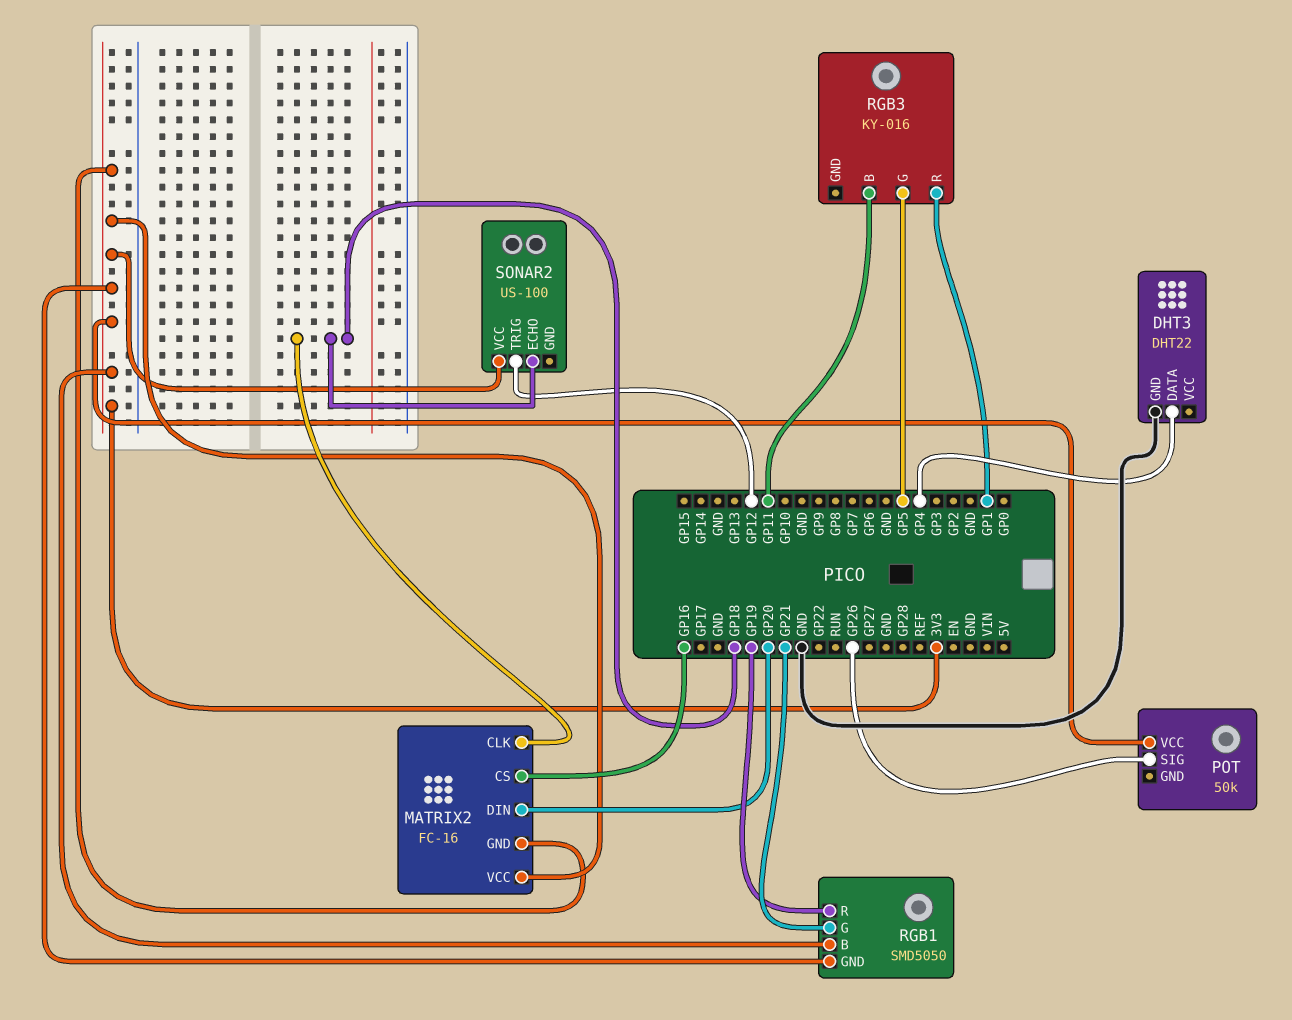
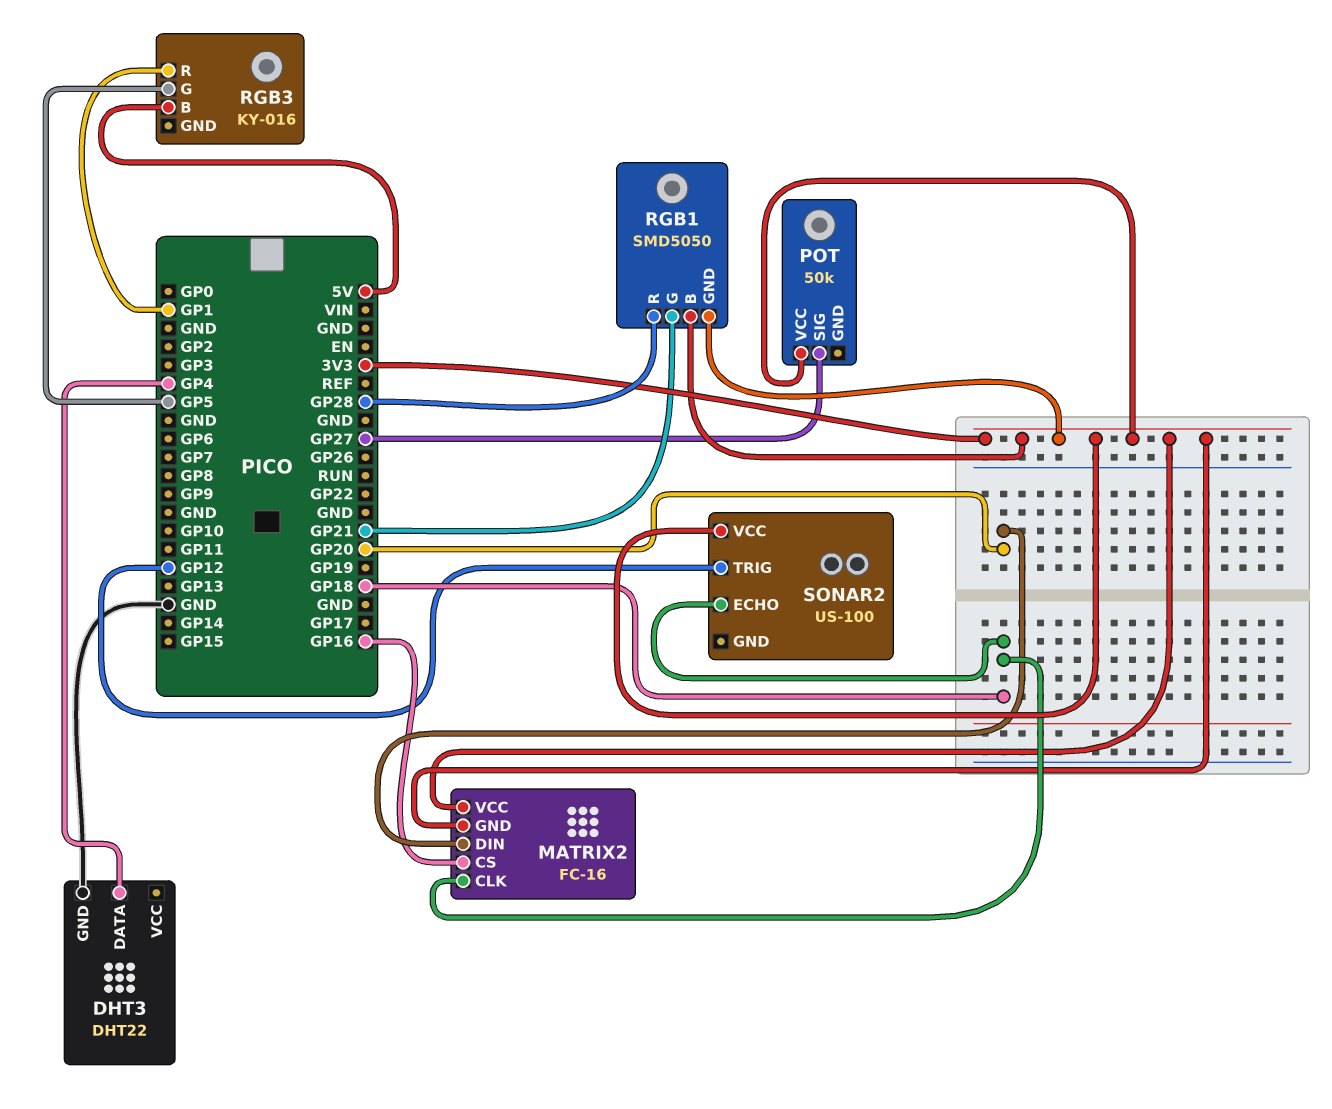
POT pin SIG: GP26 -> GP27
RGB1 pin R: GP19 -> GP28
RGB3 pin B: GP11 -> 5V

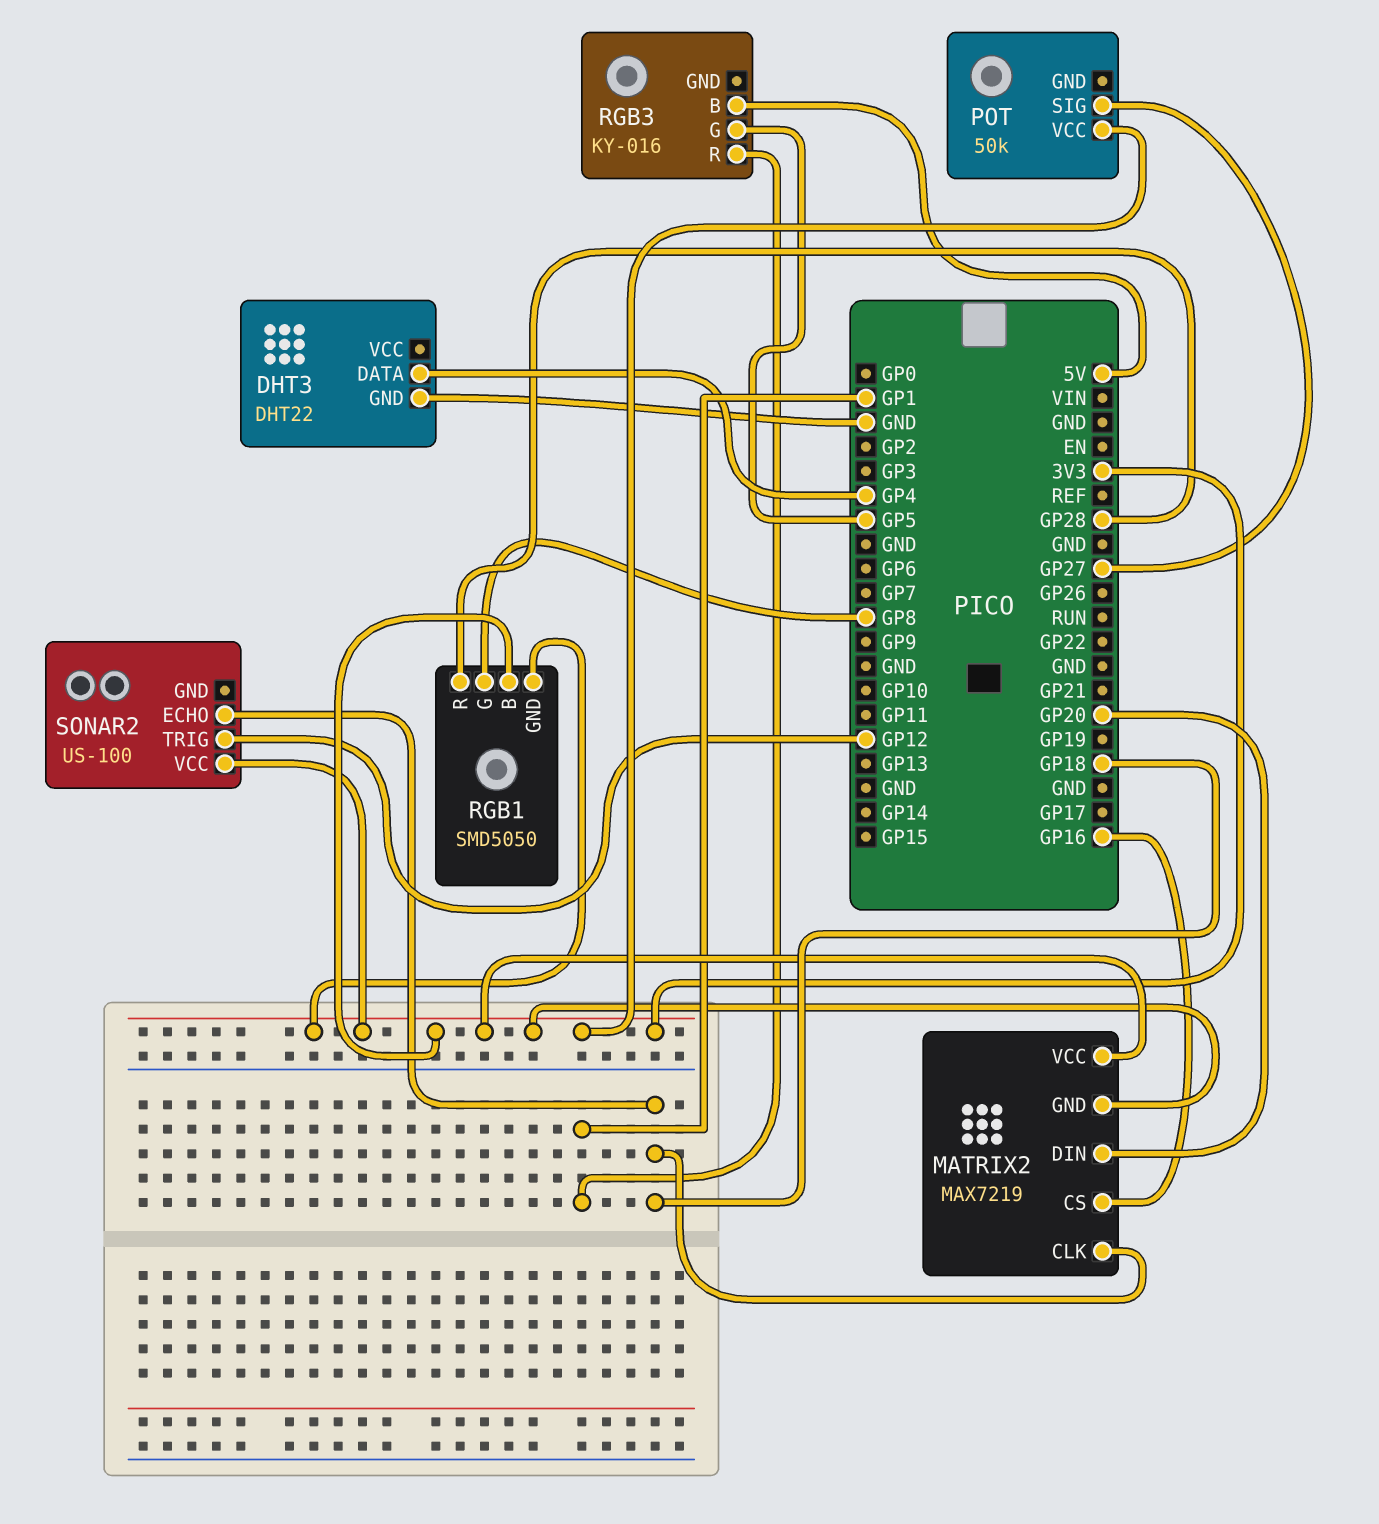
MATRIX2: FC-16 -> MAX7219
RGB1 pin G: GP21 -> GP8

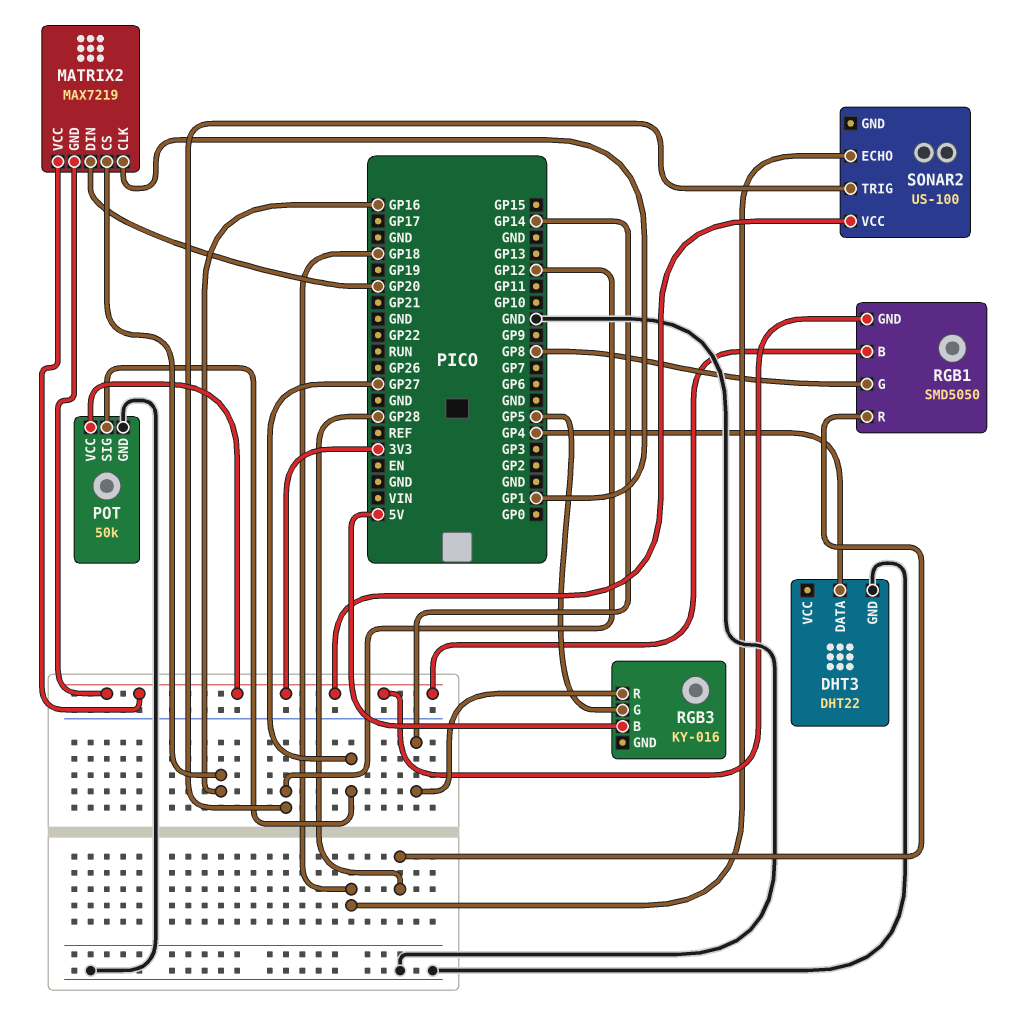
MATRIX2 pin CLK: GP18 -> GP1
POT pin GND: none -> GND
RGB3 pin R: GP1 -> GP14

